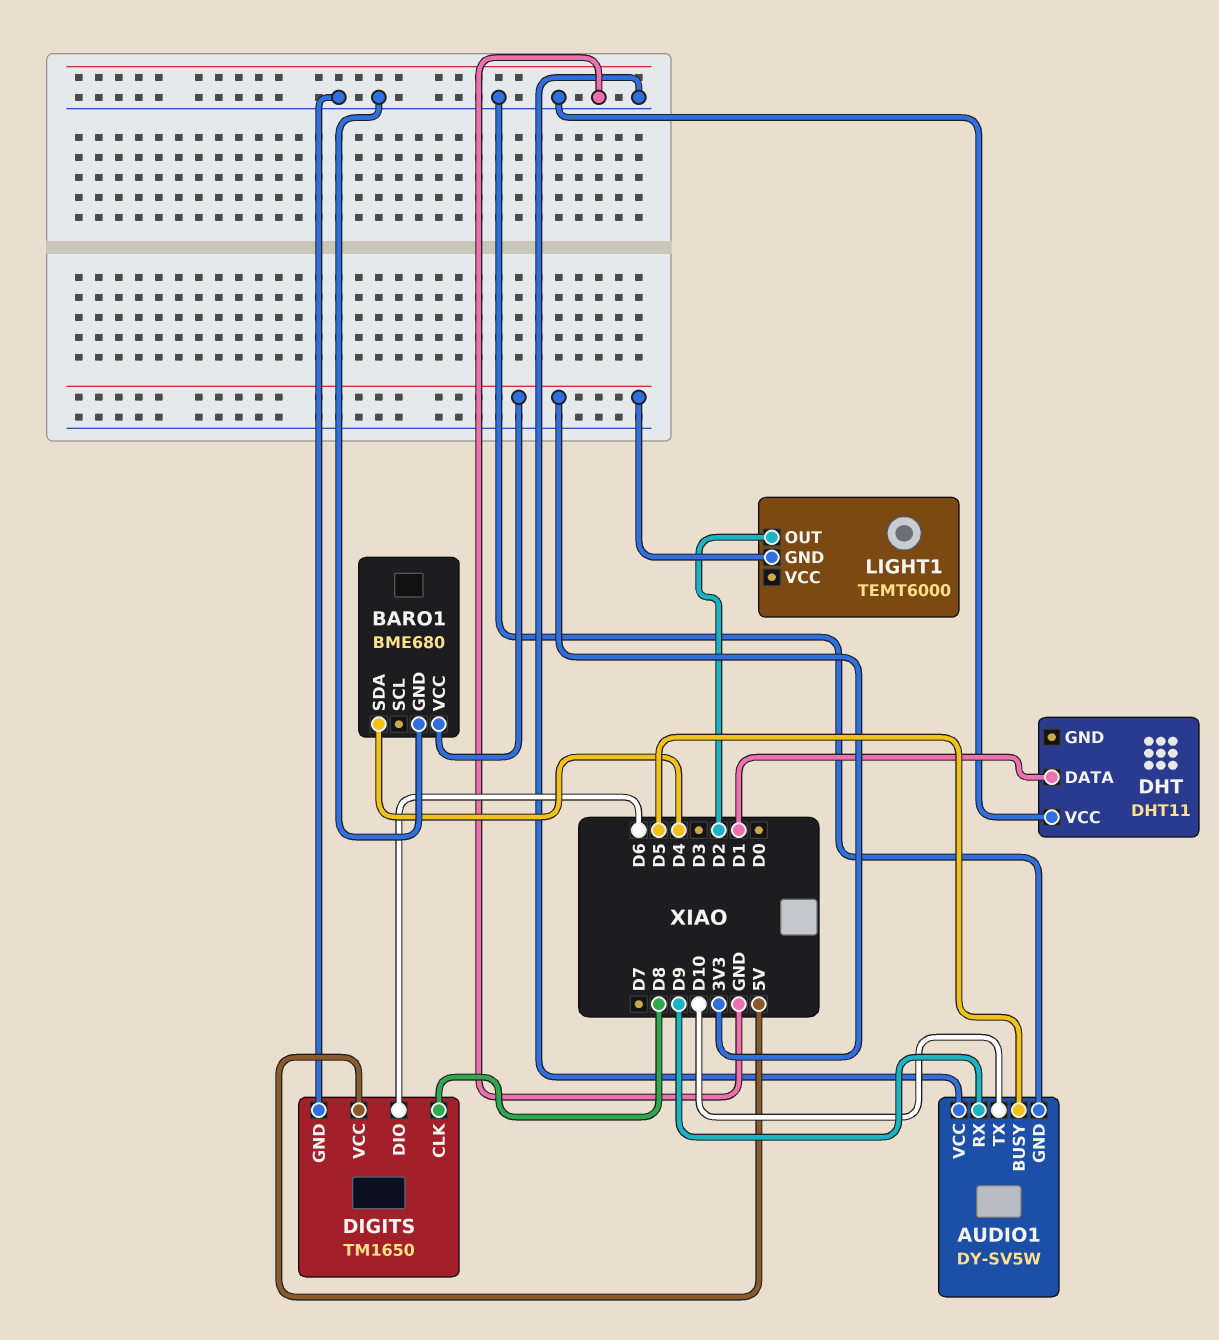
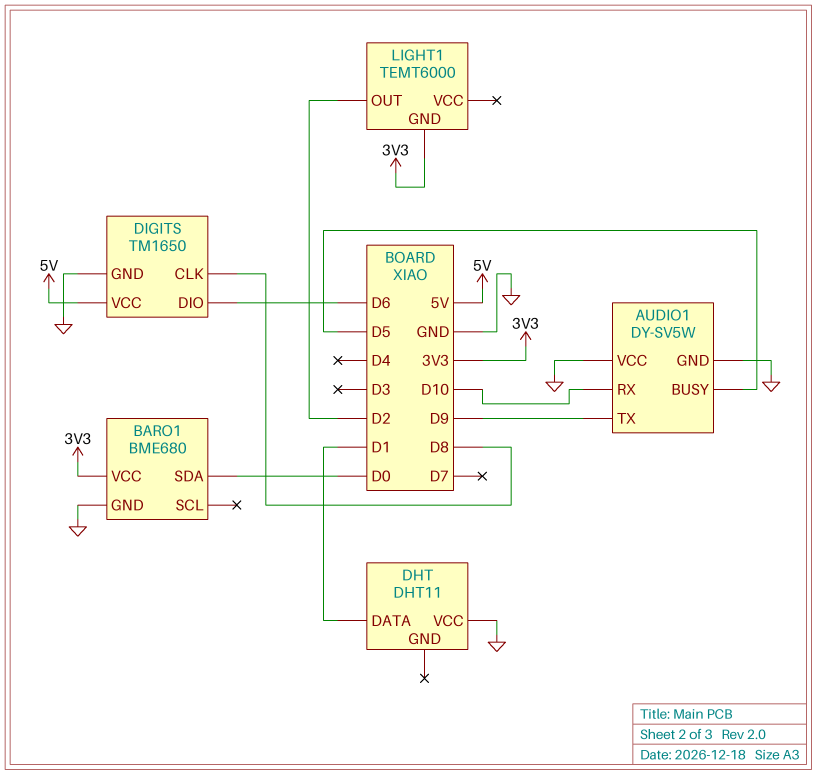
AUDIO1 pin RX: D9 -> D10
AUDIO1 pin TX: D10 -> D9
BARO1 pin SDA: D4 -> D0

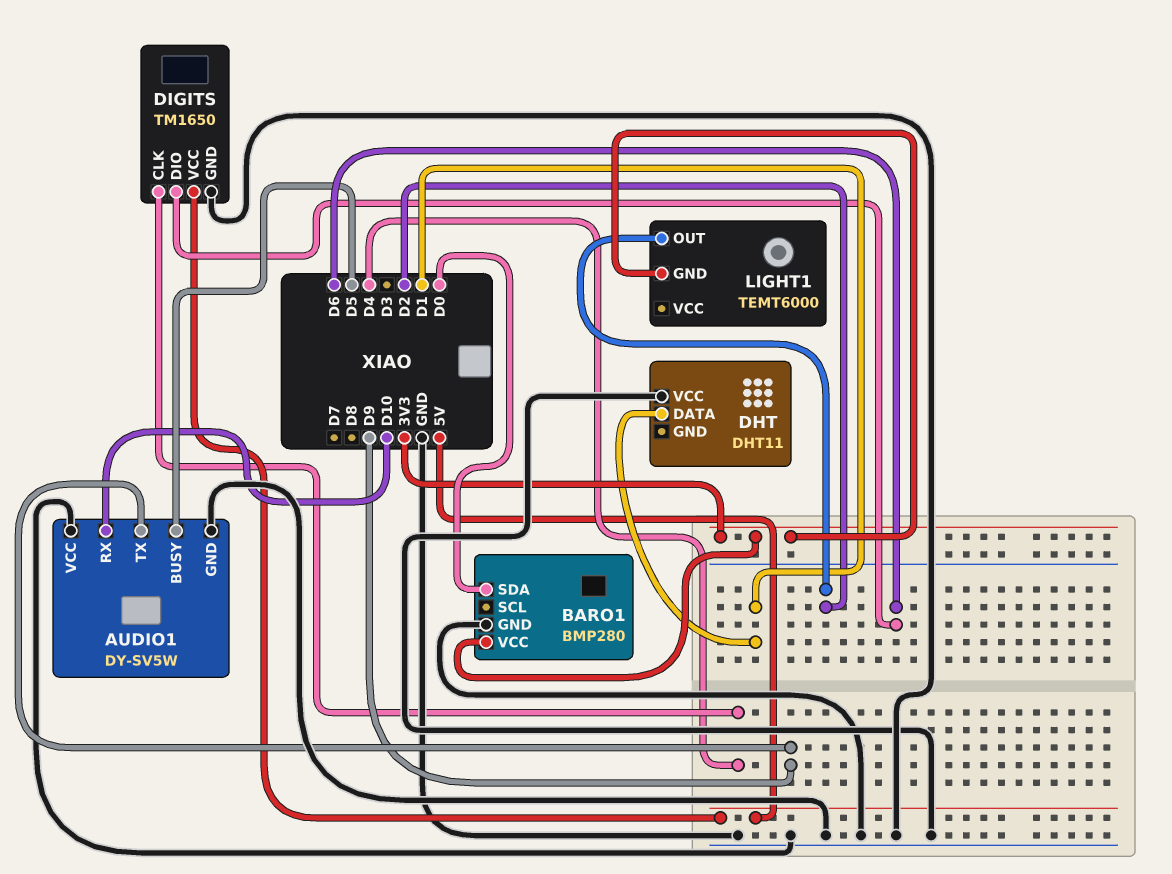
BARO1: BME680 -> BMP280
DIGITS pin CLK: D8 -> D4

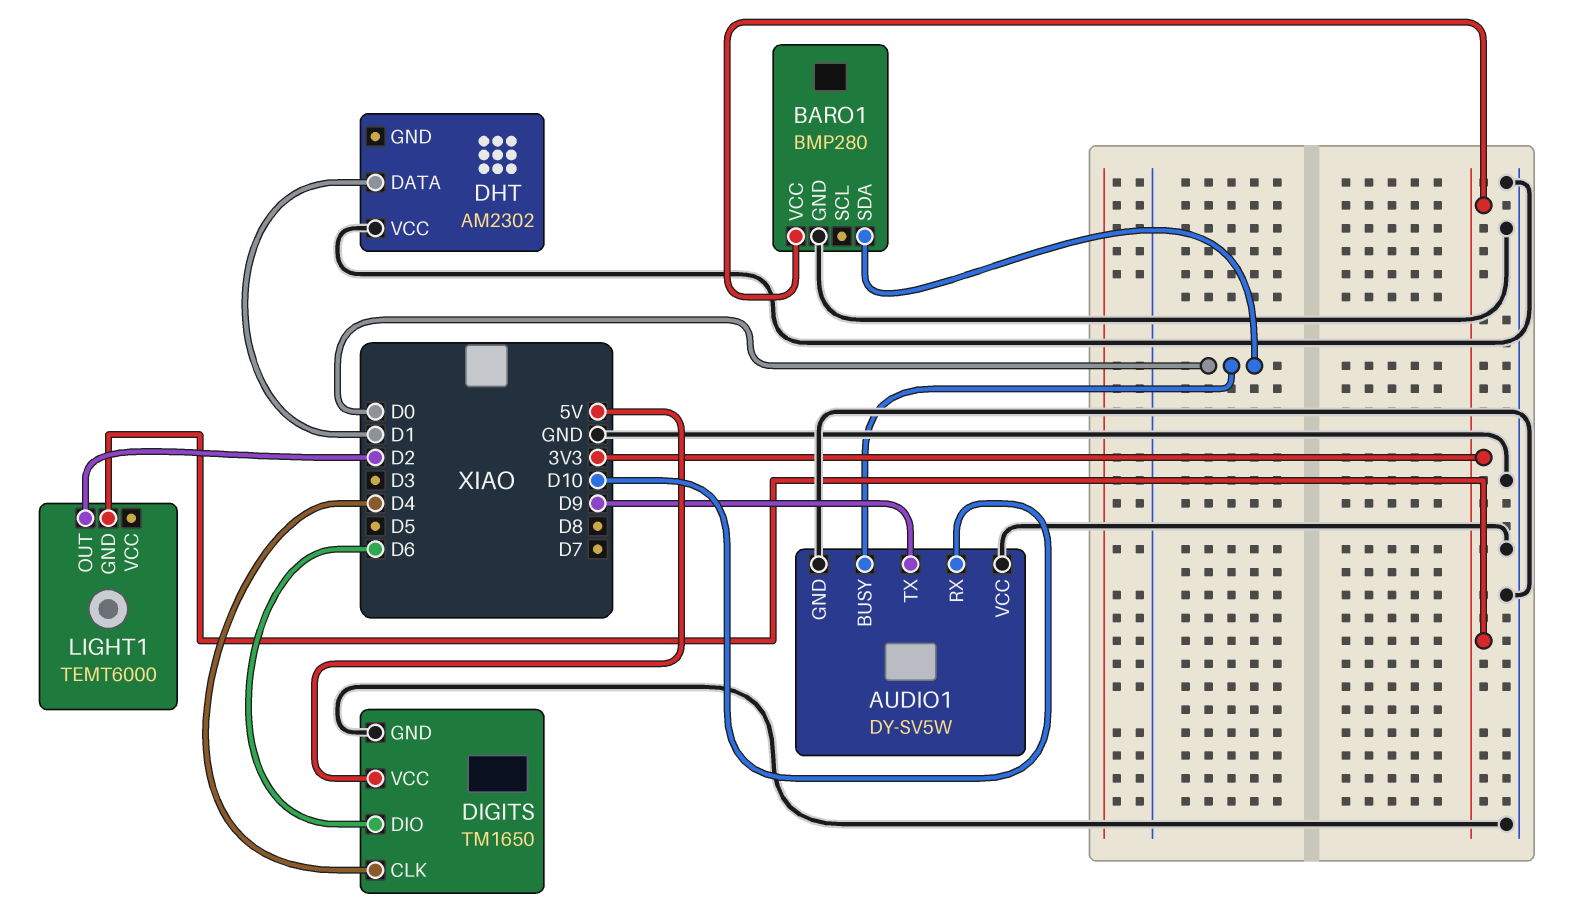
AUDIO1 pin BUSY: D5 -> D0
DHT: DHT11 -> AM2302

